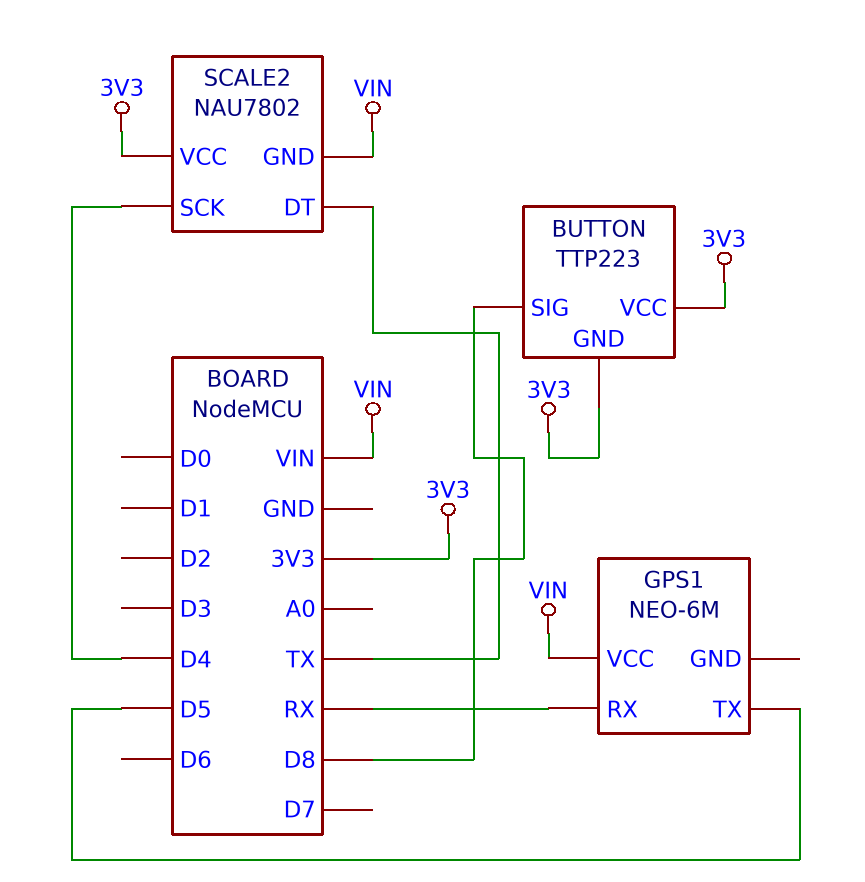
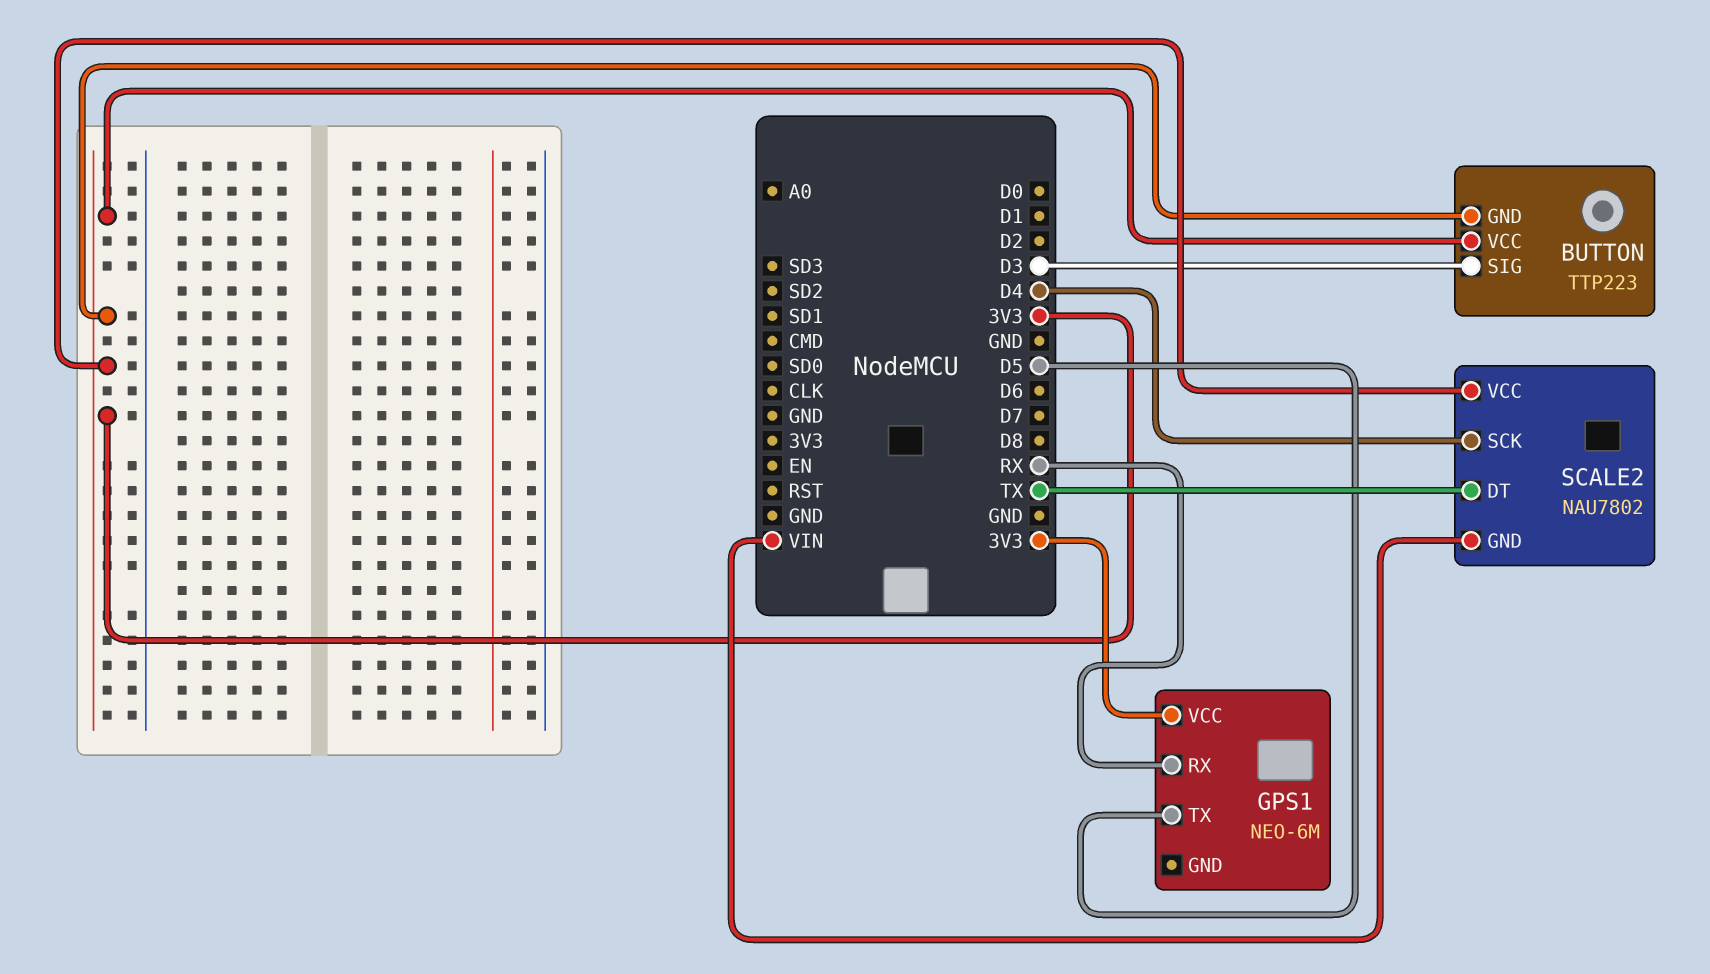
BUTTON pin SIG: D8 -> D3
GPS1 pin VCC: VIN -> 3V3

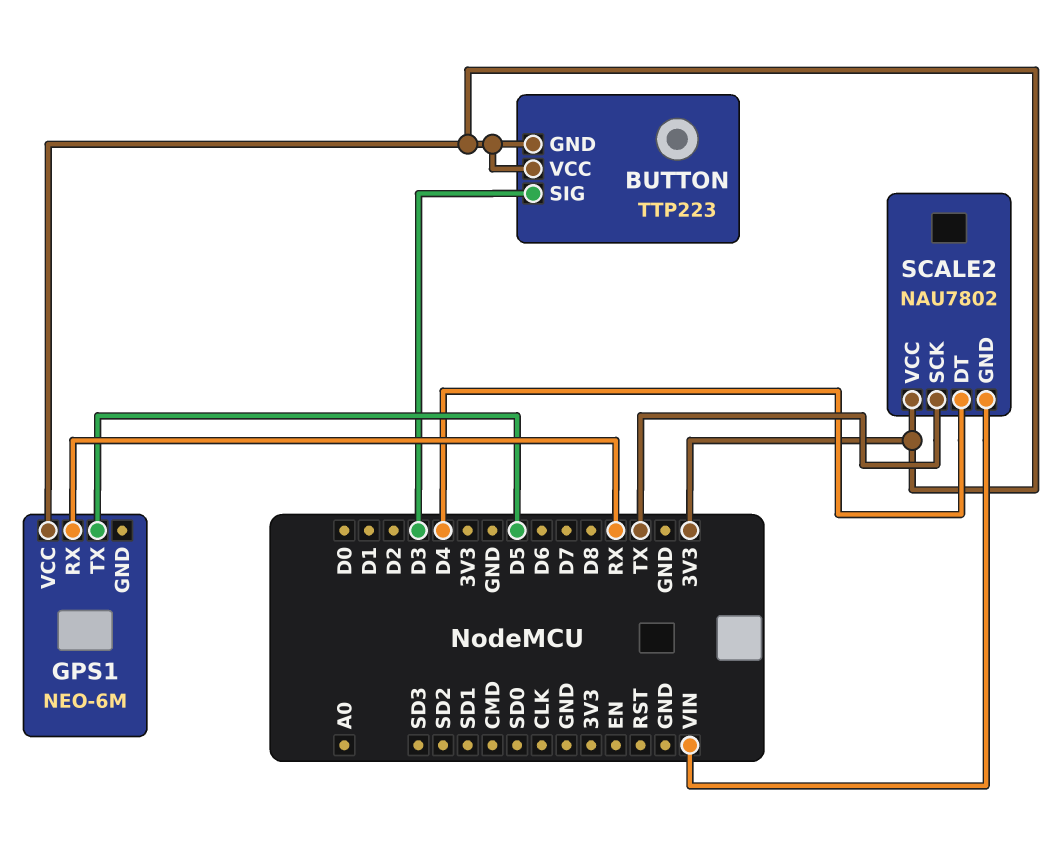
SCALE2 pin DT: TX -> D4
SCALE2 pin SCK: D4 -> TX

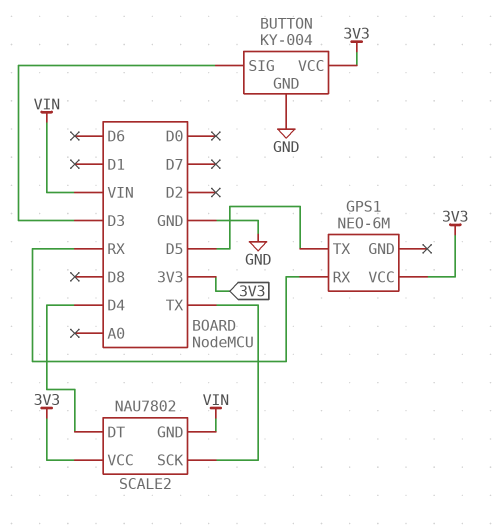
BUTTON: TTP223 -> KY-004
BUTTON pin GND: 3V3 -> GND

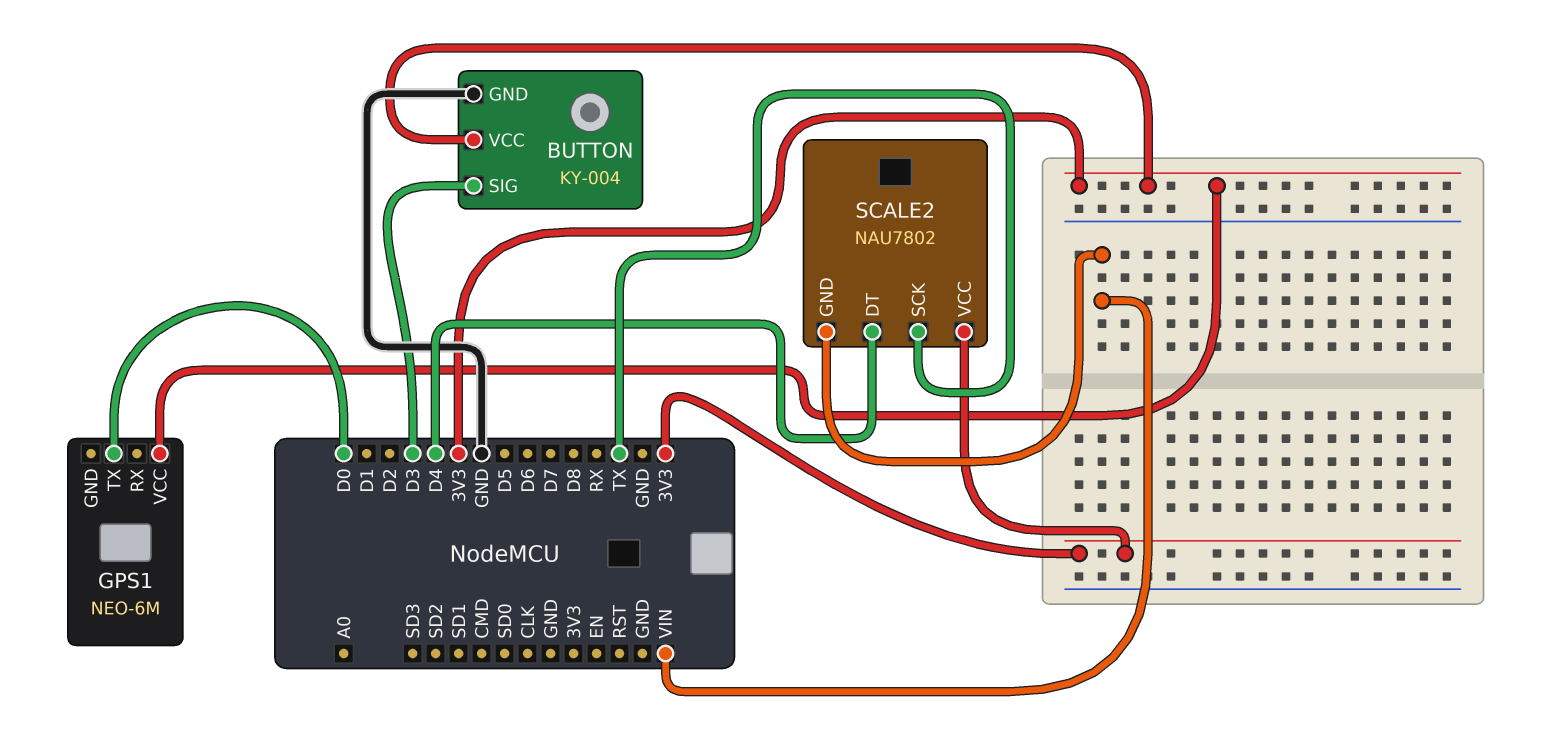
GPS1 pin RX: RX -> none
GPS1 pin TX: D5 -> D0

